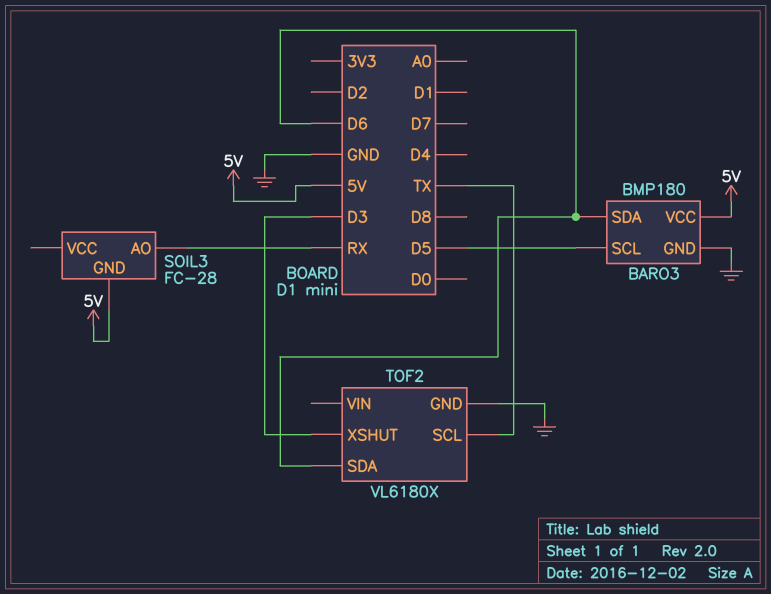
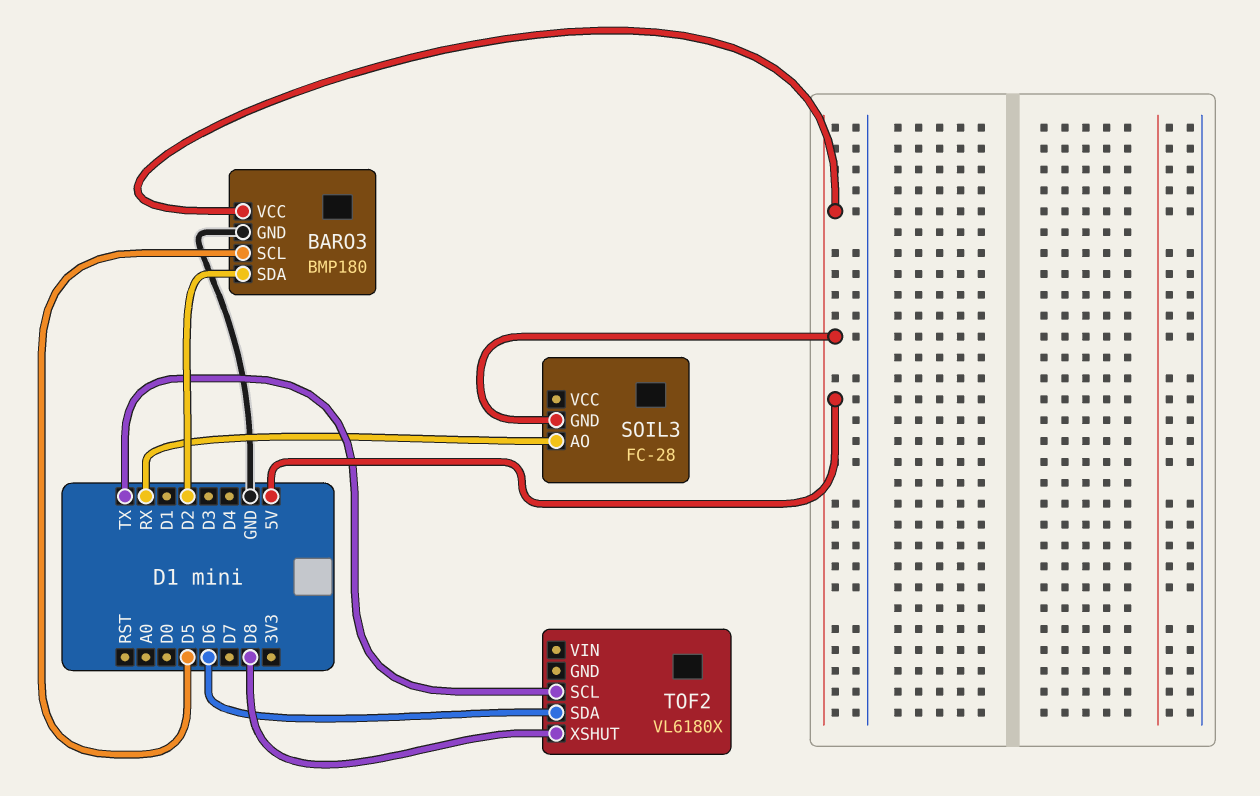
BARO3 pin SDA: D6 -> D2
TOF2 pin GND: GND -> none
TOF2 pin XSHUT: D3 -> D8

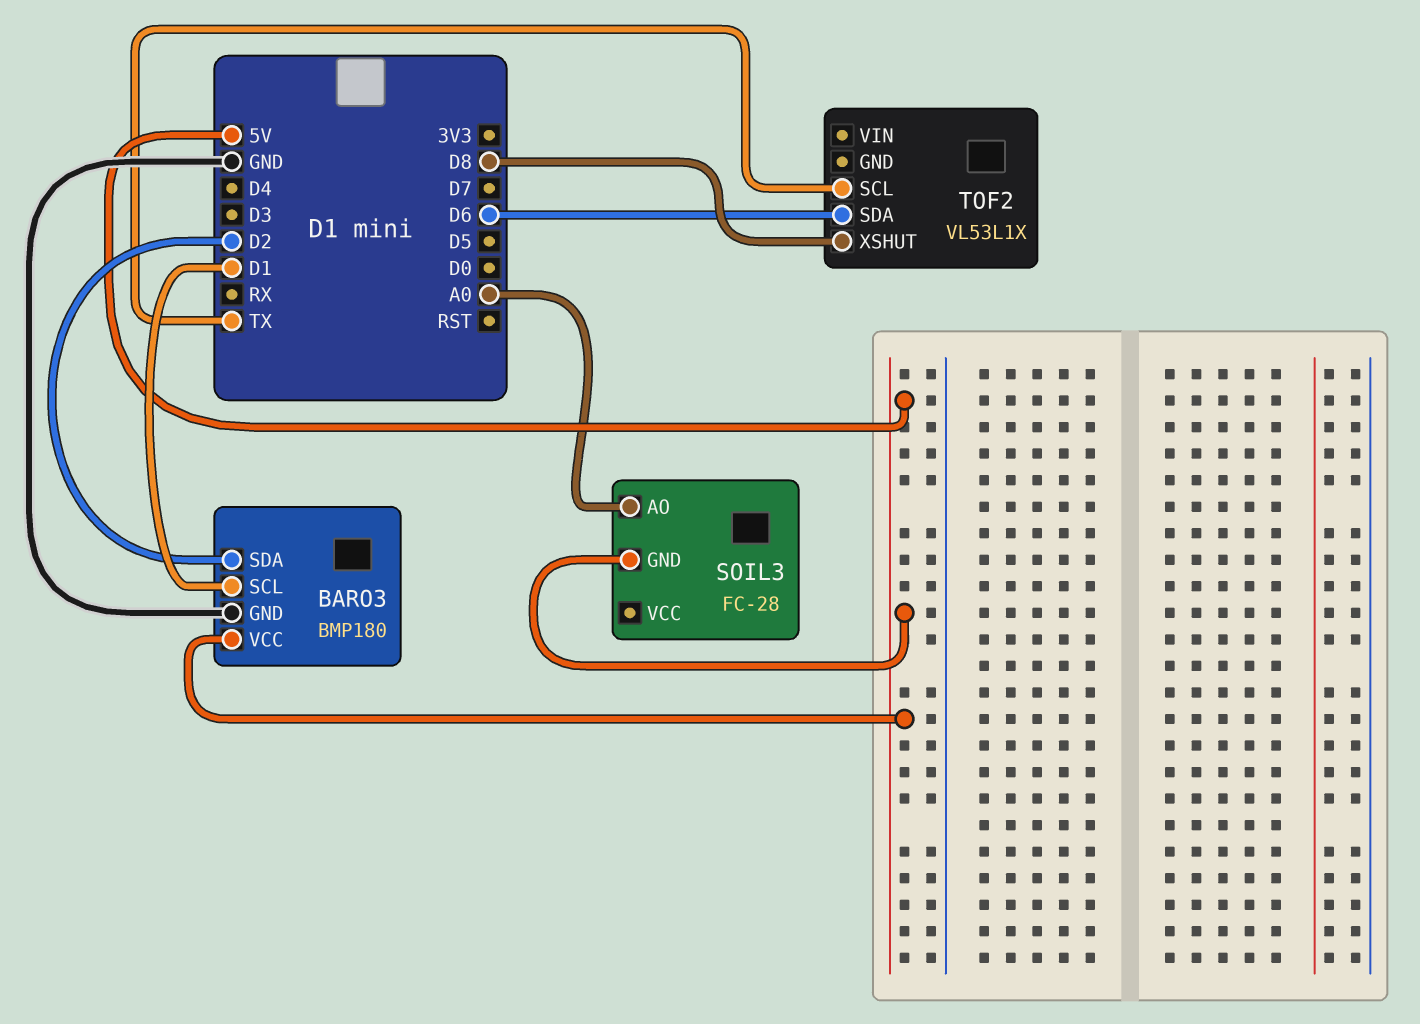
BARO3 pin SCL: D5 -> D1
SOIL3 pin AO: RX -> A0
TOF2: VL6180X -> VL53L1X

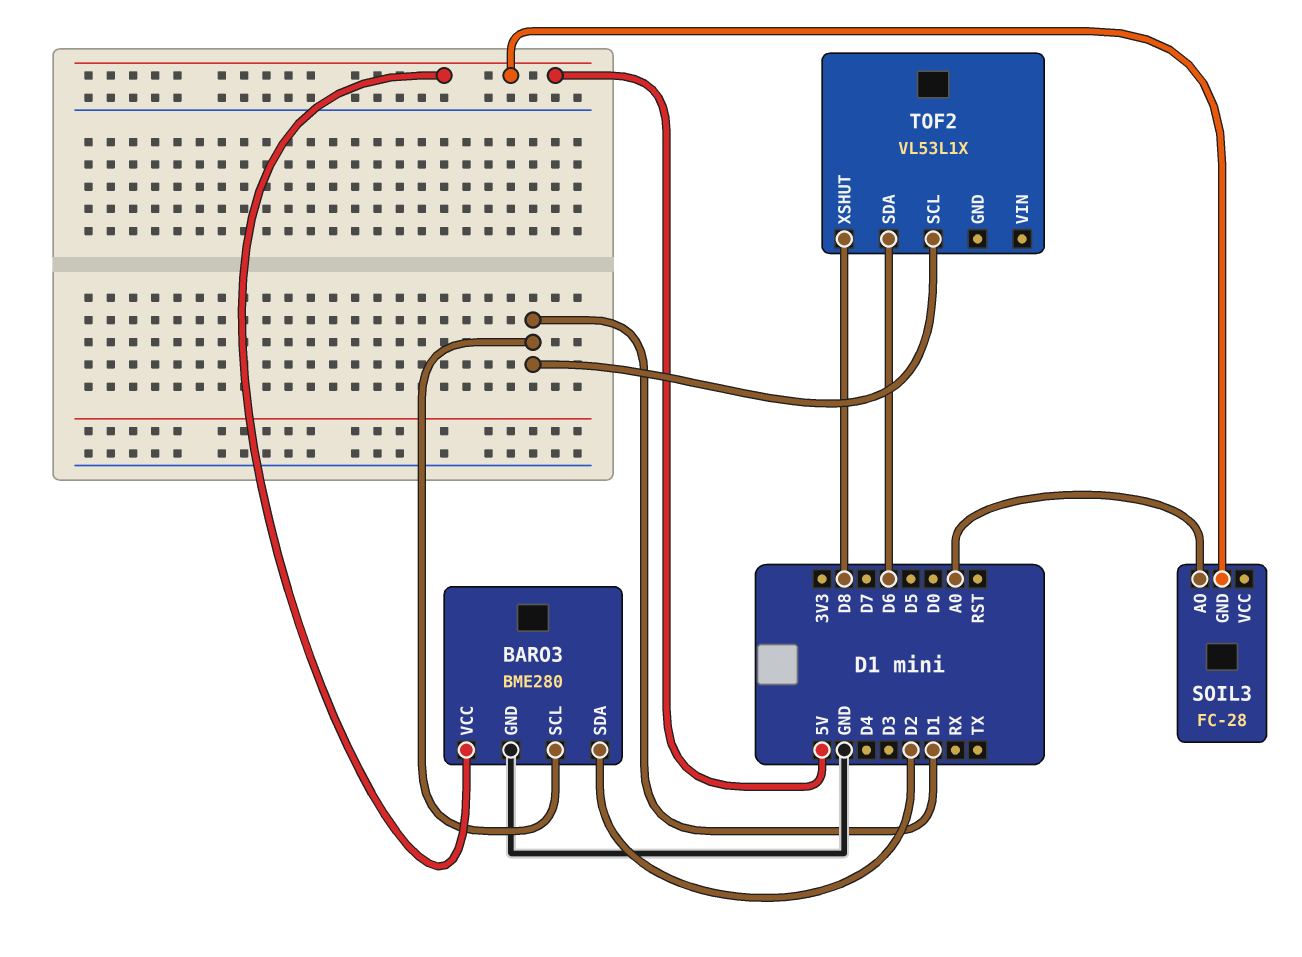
BARO3: BMP180 -> BME280
TOF2 pin SCL: TX -> D1

